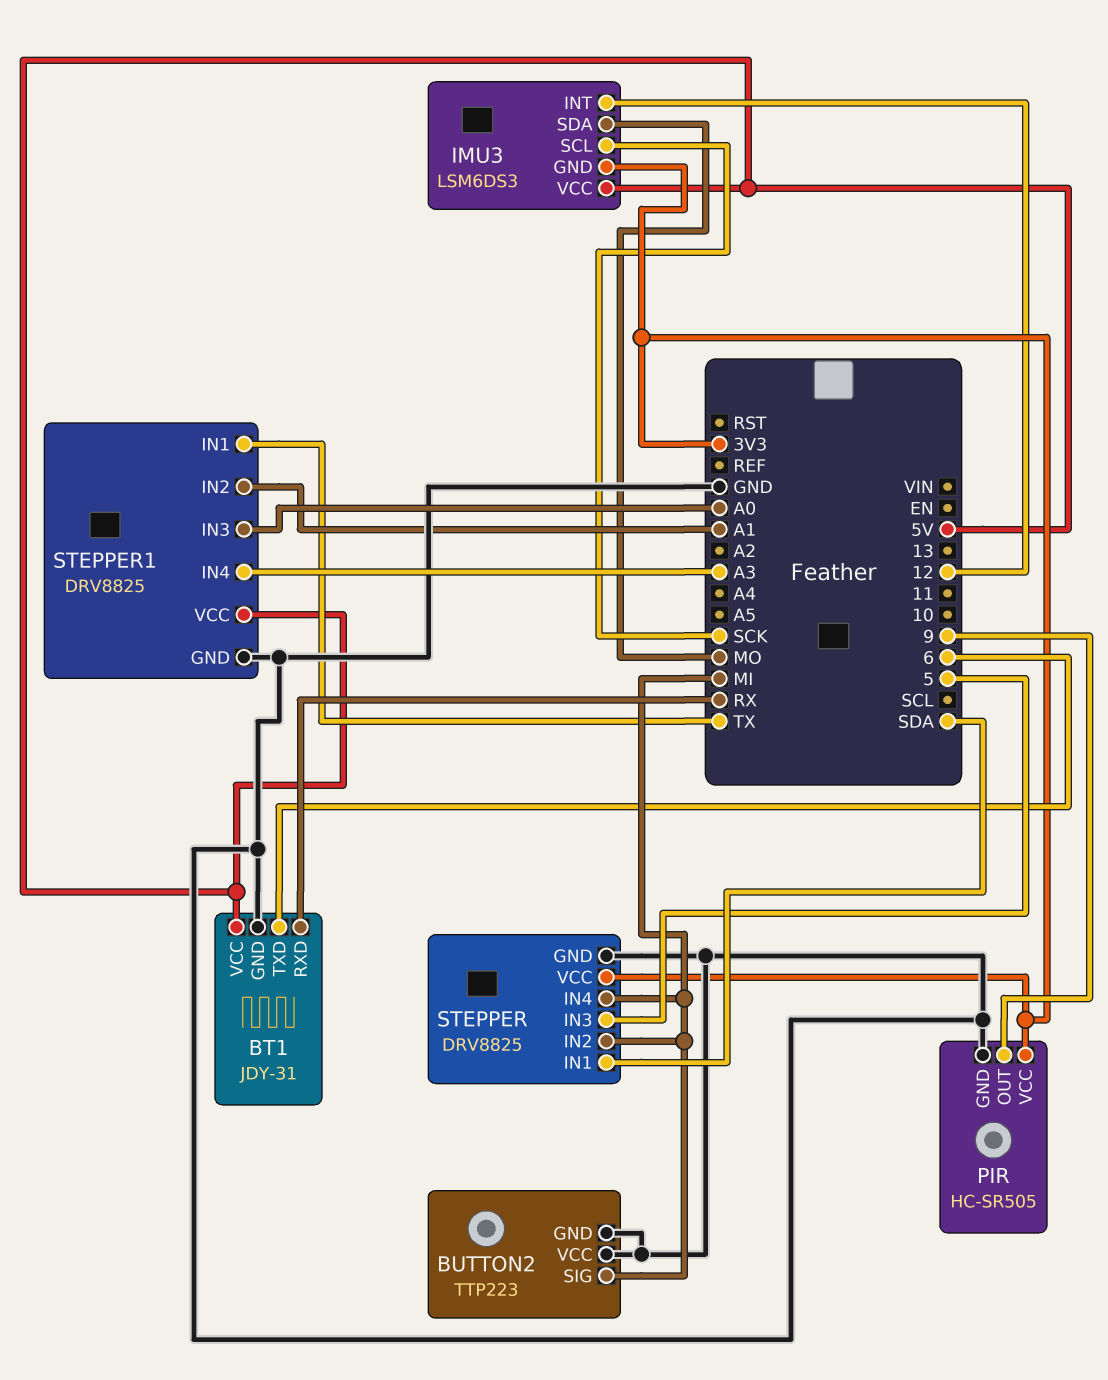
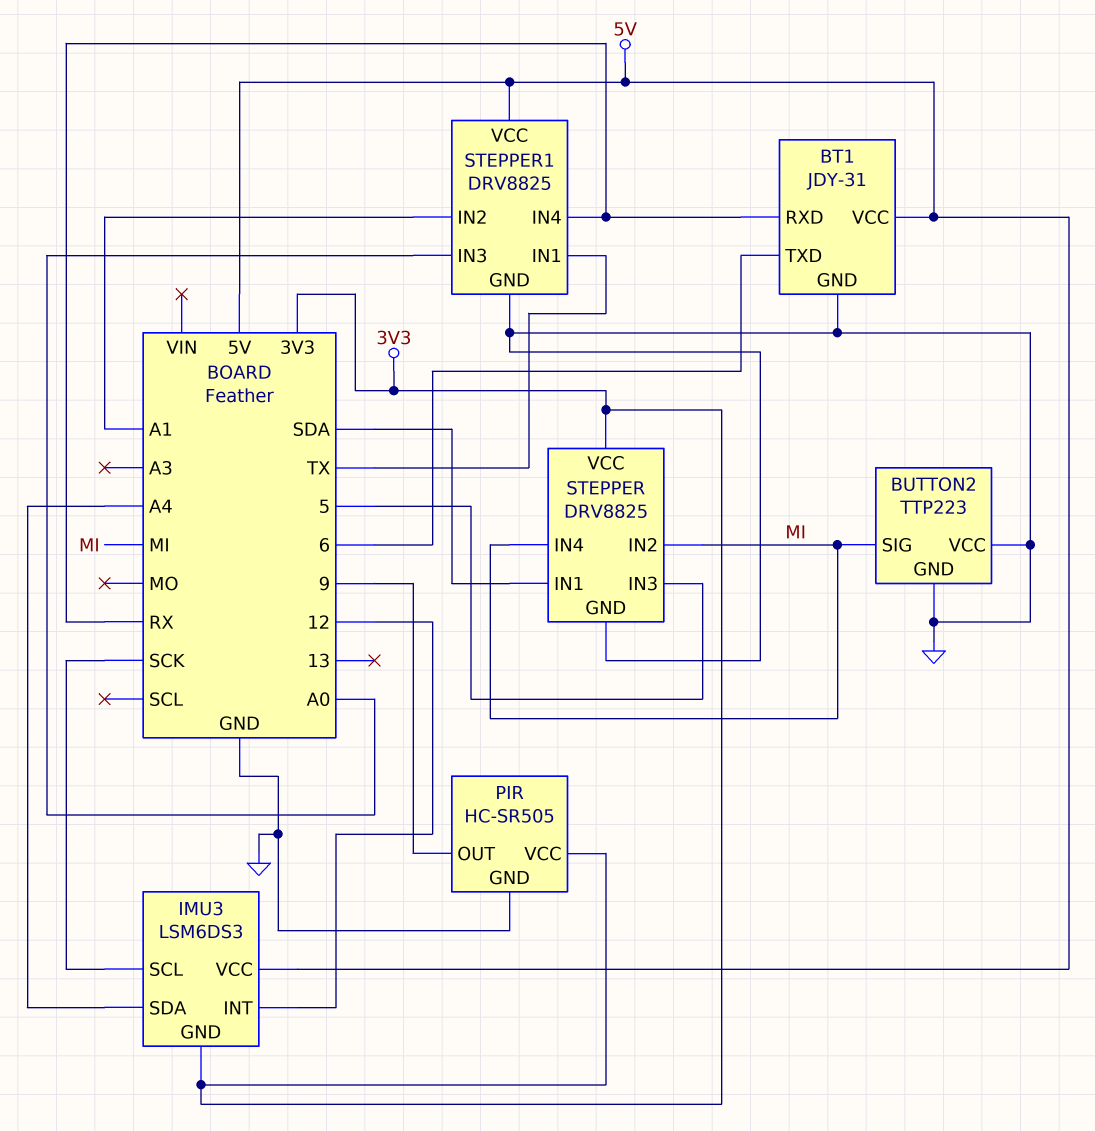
IMU3 pin SDA: MO -> A4
STEPPER1 pin IN4: A3 -> RX

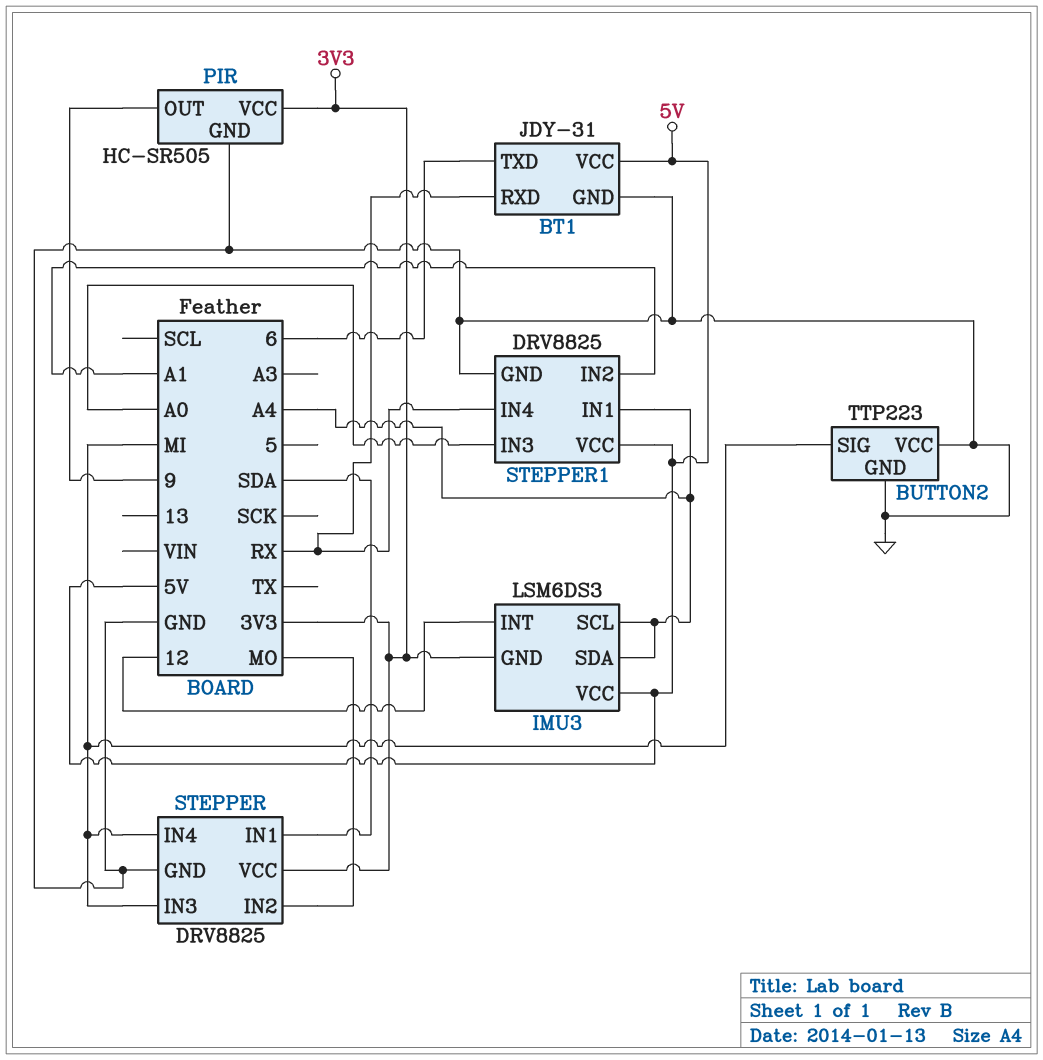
IMU3 pin SCL: SCK -> A4
STEPPER pin IN2: MI -> MO
STEPPER pin IN3: 5 -> MI
STEPPER1 pin IN1: TX -> A4

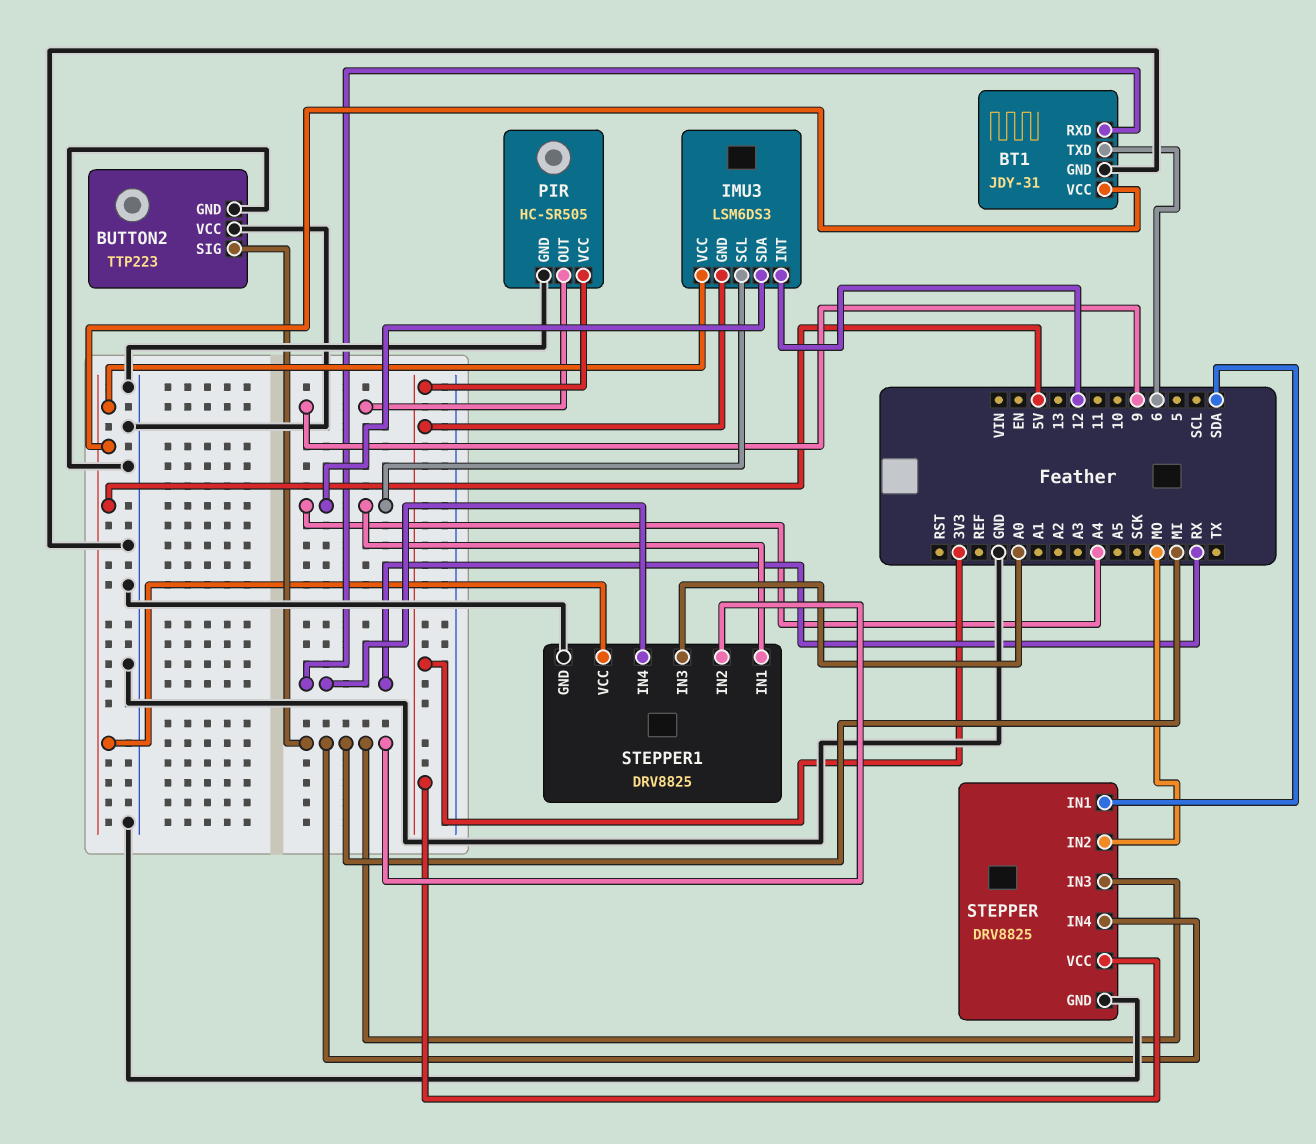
STEPPER1 pin IN2: A1 -> MI

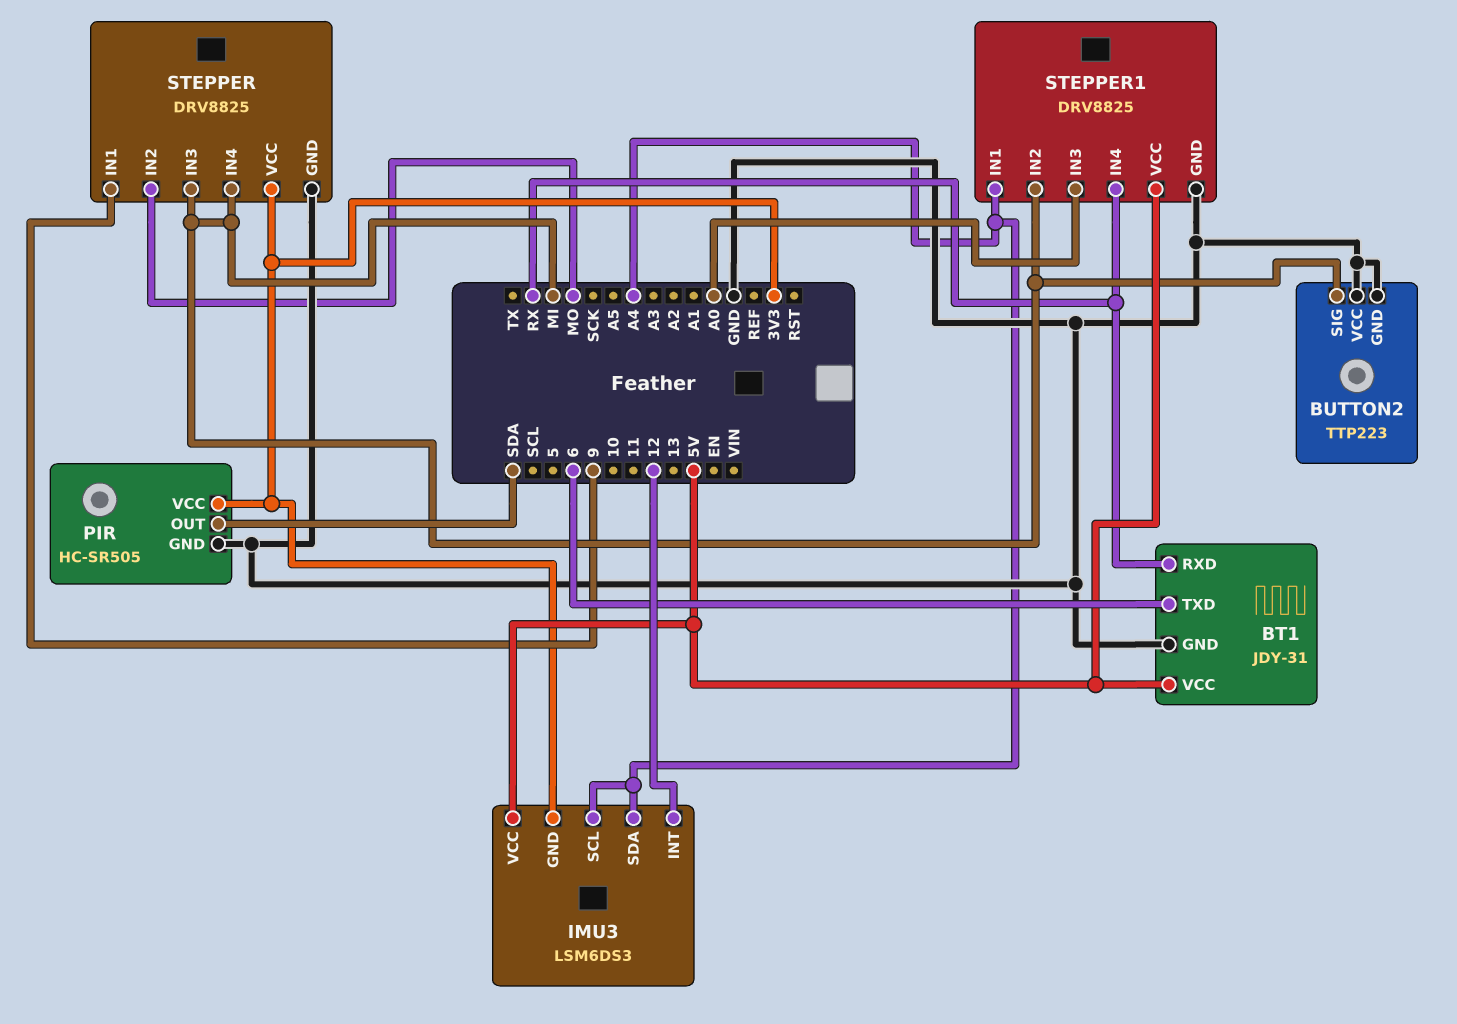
PIR pin OUT: 9 -> SDA
STEPPER pin IN1: SDA -> 9

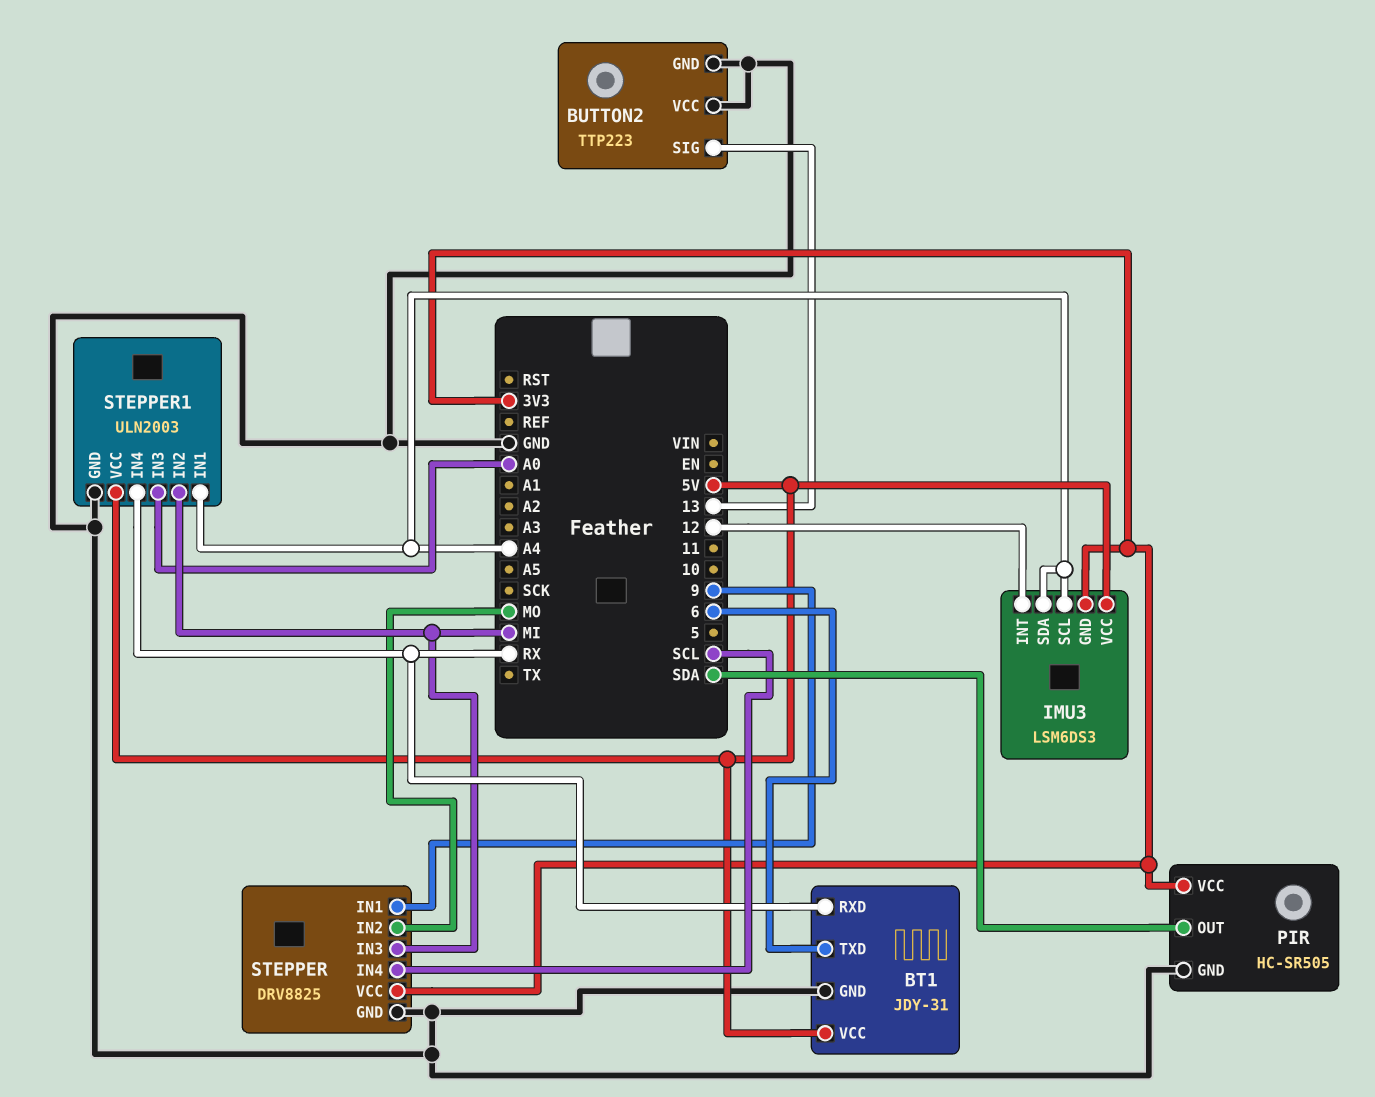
BUTTON2 pin SIG: MI -> 13
STEPPER pin IN4: MI -> SCL
STEPPER1: DRV8825 -> ULN2003

